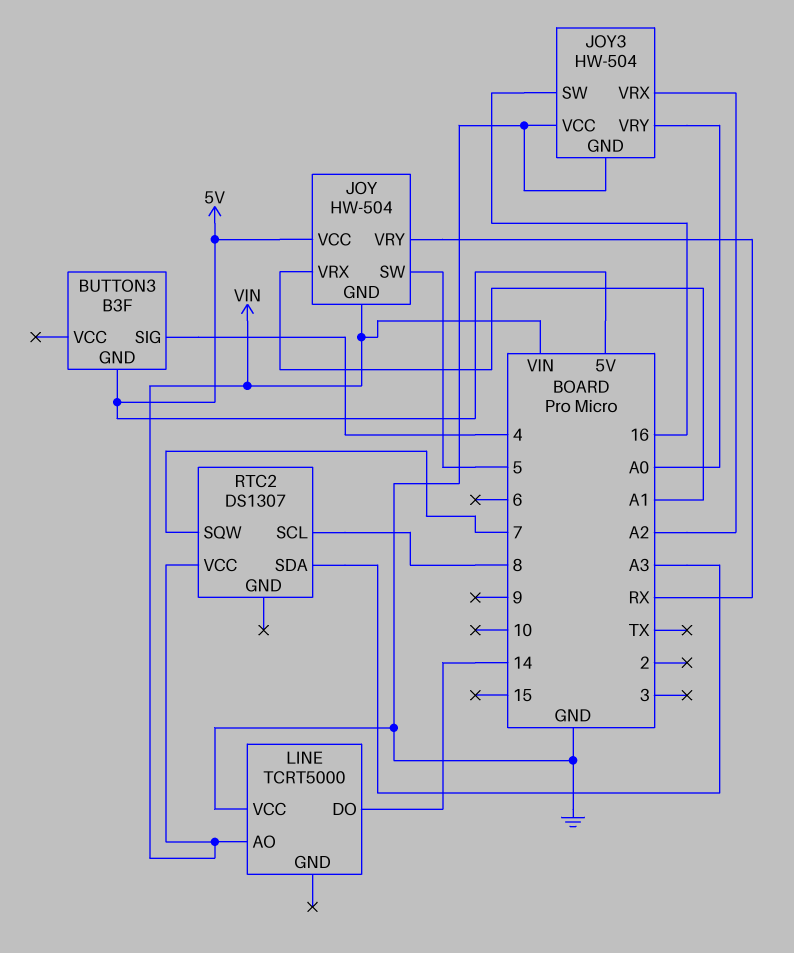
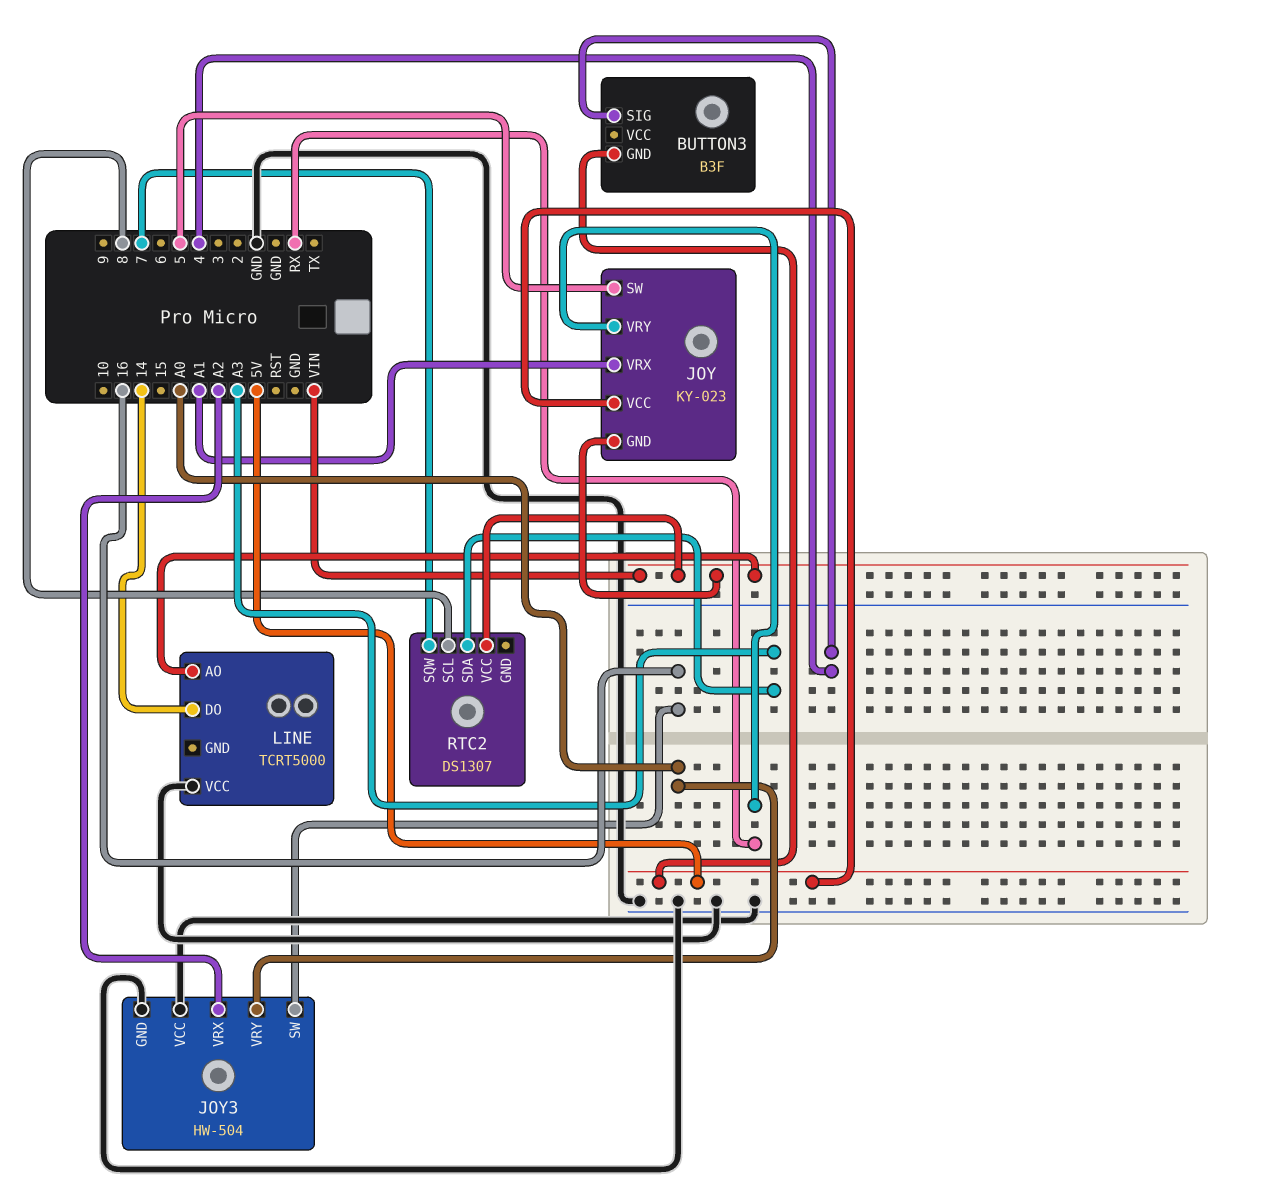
JOY: HW-504 -> KY-023

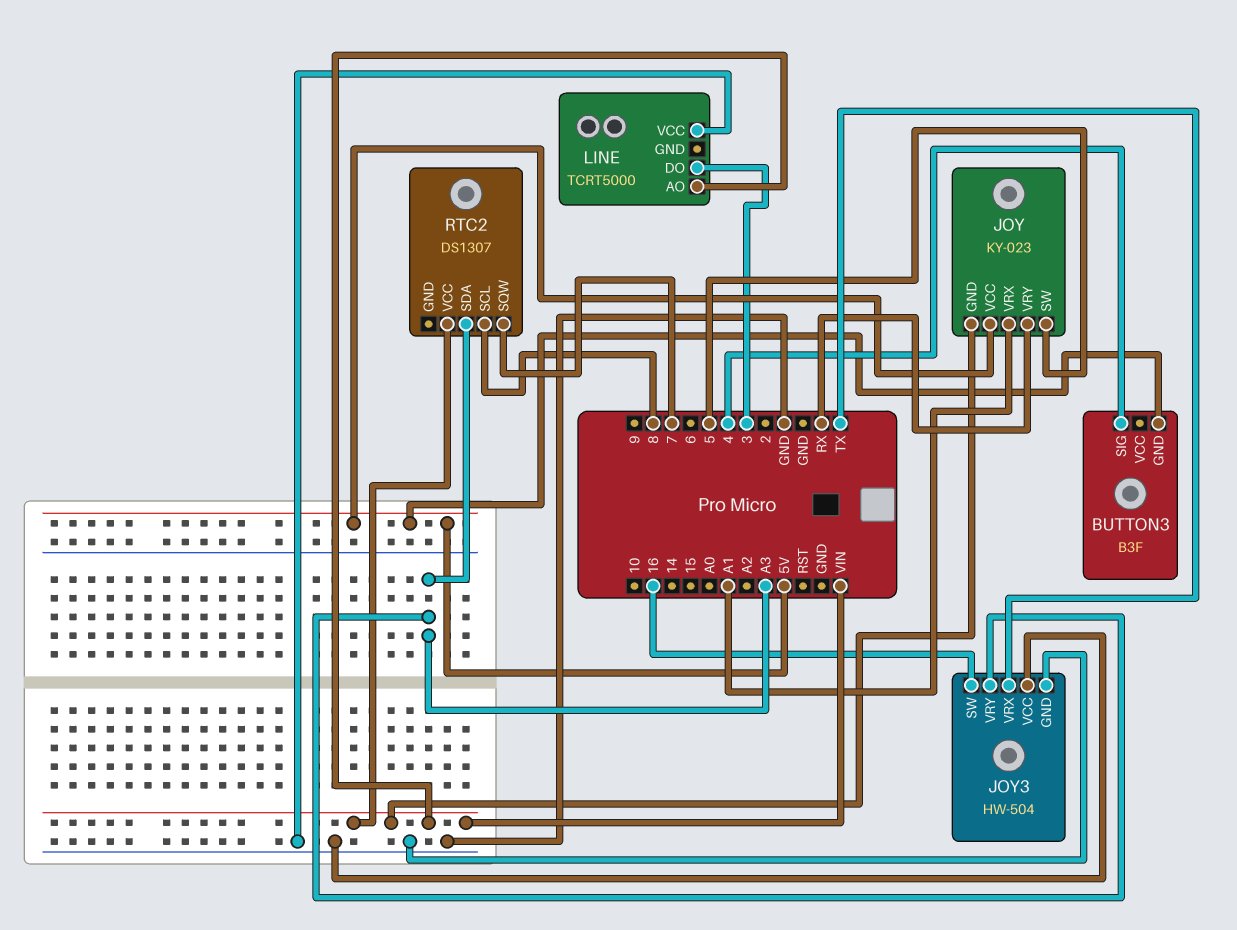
JOY3 pin VRX: A2 -> TX
JOY3 pin VRY: A0 -> A3
LINE pin DO: 14 -> 3

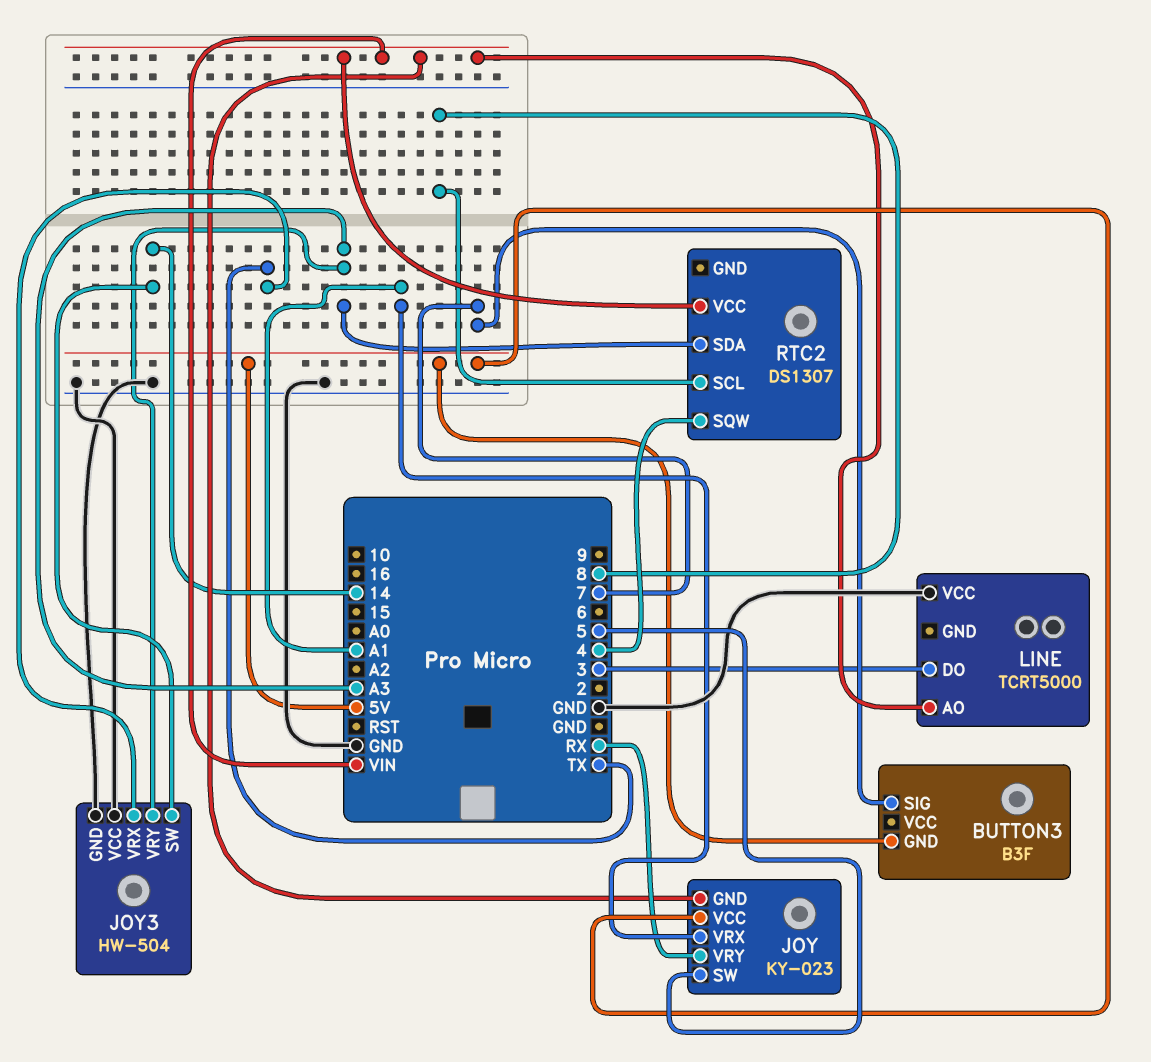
BUTTON3 pin SIG: 4 -> 7
JOY3 pin SW: 16 -> 14
RTC2 pin SQW: 7 -> 4

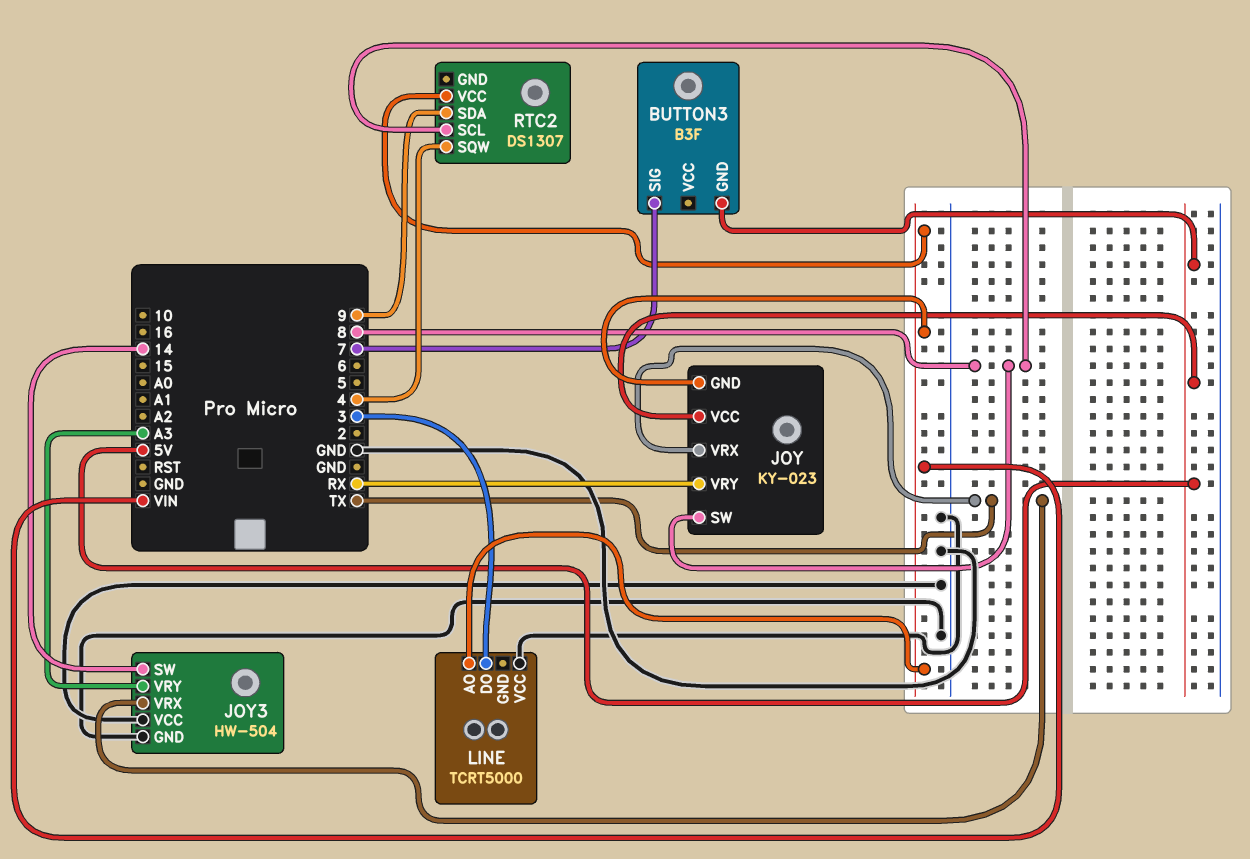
JOY pin SW: 5 -> 8
JOY pin VRX: A1 -> TX
RTC2 pin SDA: A3 -> 9

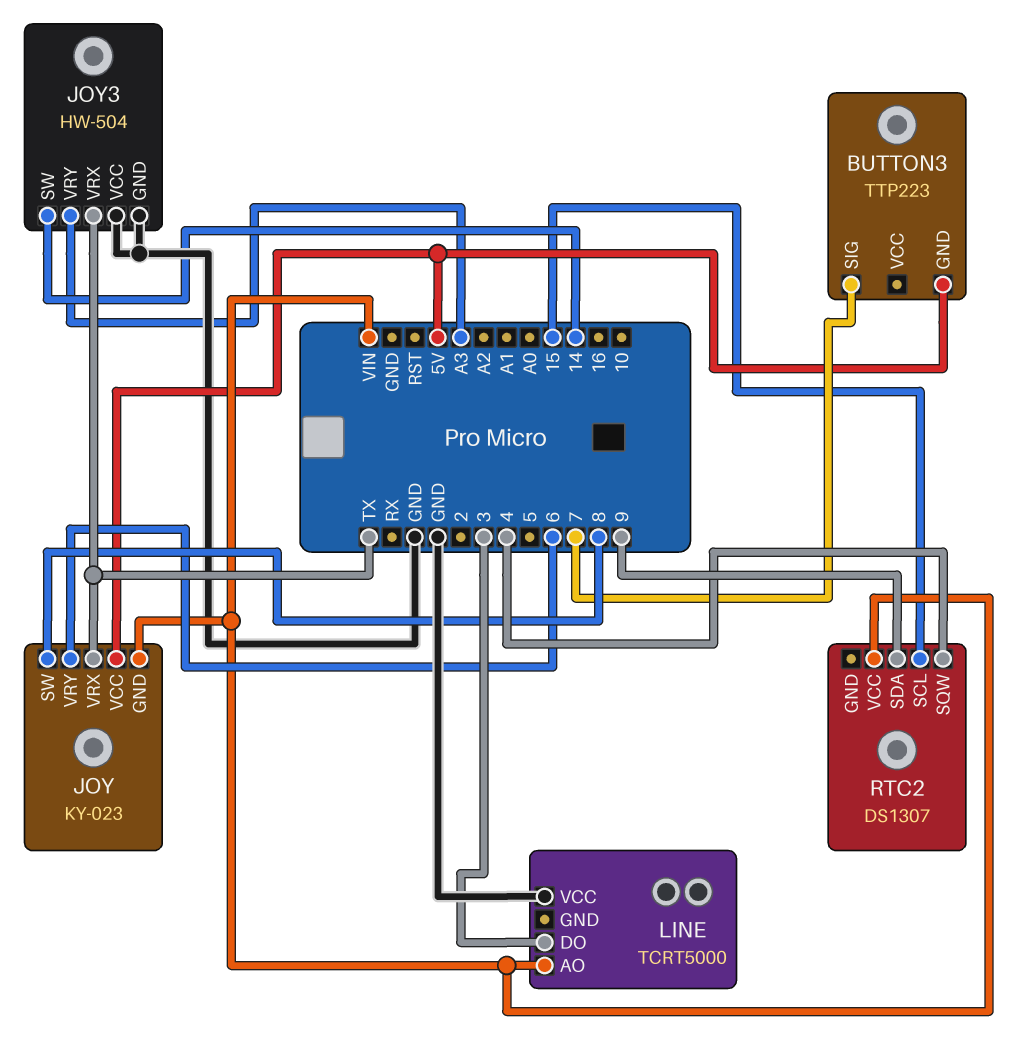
BUTTON3: B3F -> TTP223
JOY pin VRY: RX -> 6
RTC2 pin SCL: 8 -> 15

